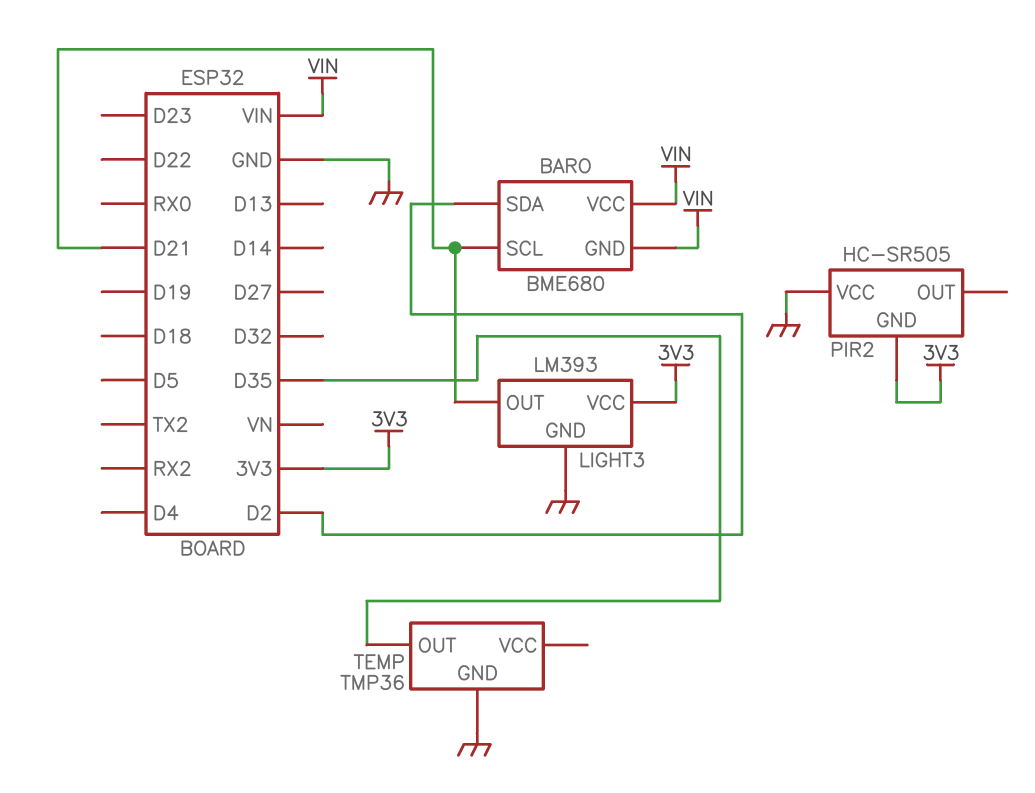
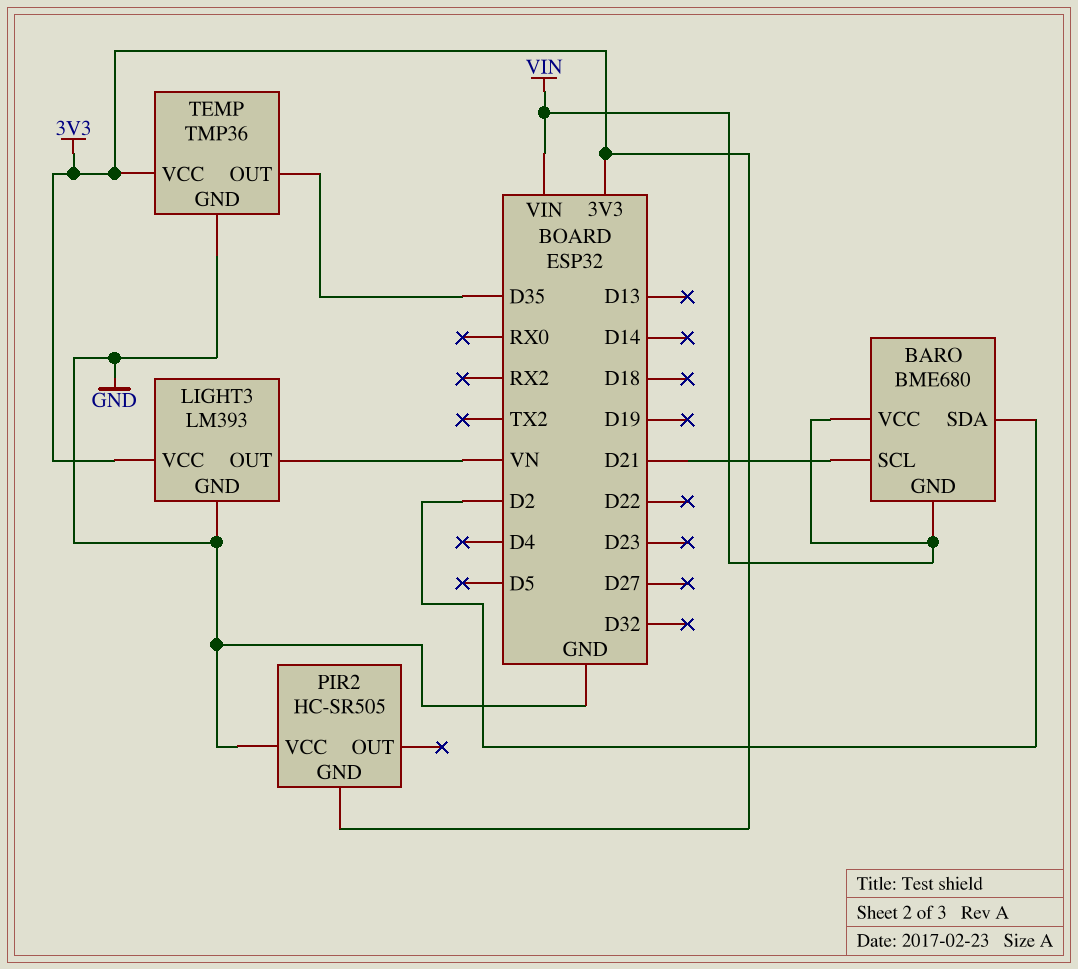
LIGHT3 pin OUT: D21 -> VN
TEMP pin VCC: none -> 3V3

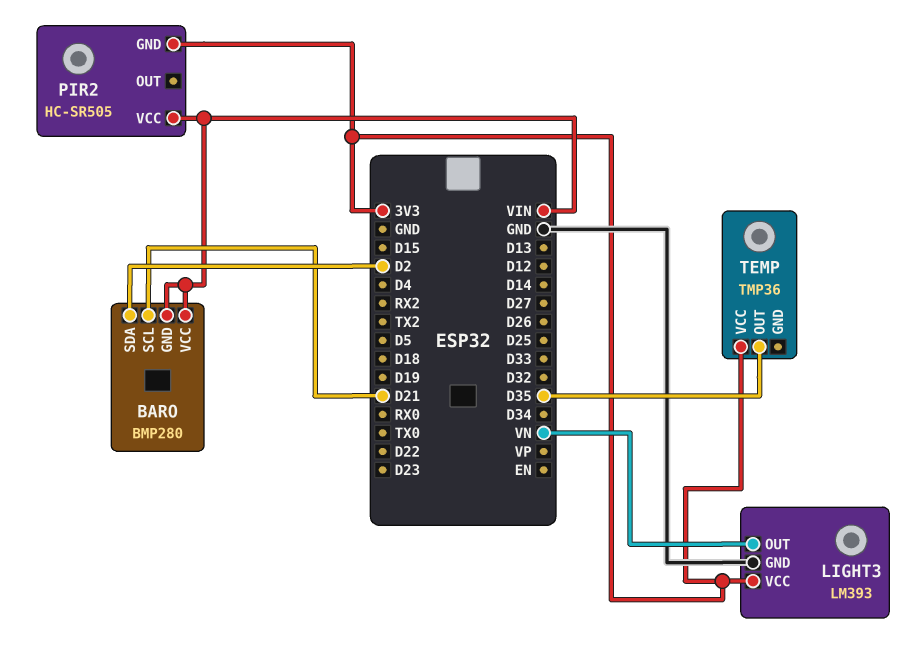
BARO: BME680 -> BMP280
PIR2 pin VCC: GND -> VIN
TEMP pin GND: GND -> none

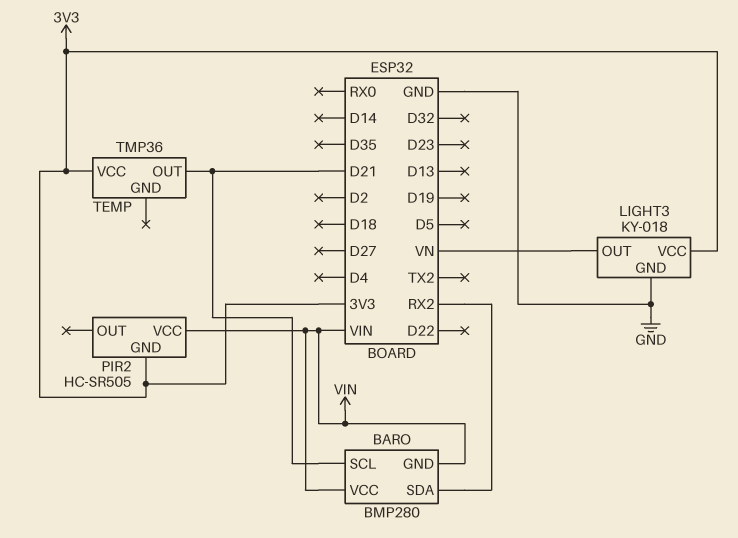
BARO pin SDA: D2 -> RX2
LIGHT3: LM393 -> KY-018
TEMP pin OUT: D35 -> D21

